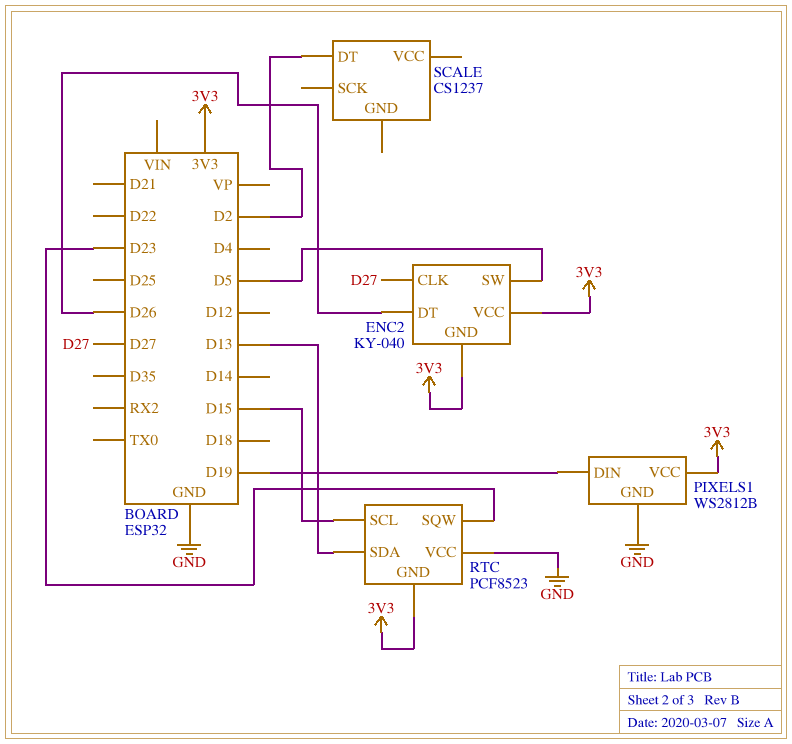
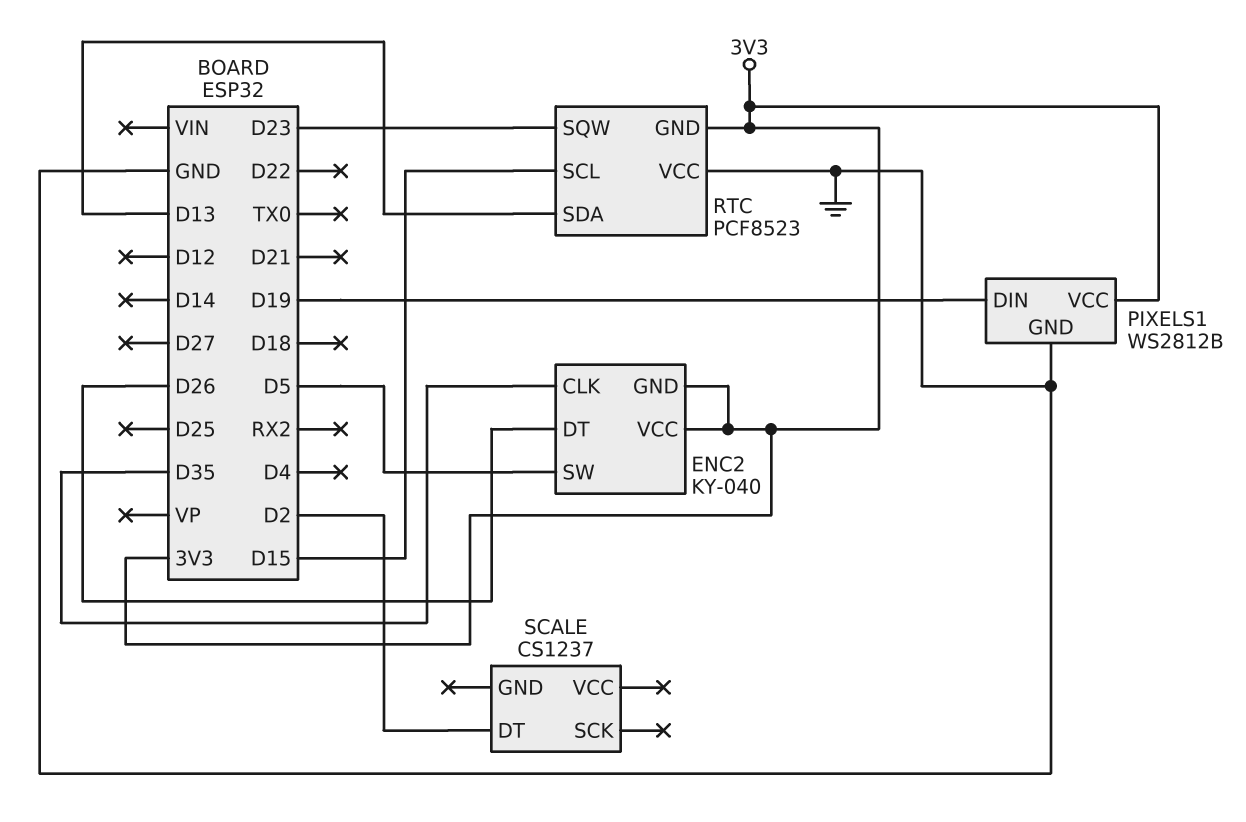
ENC2 pin CLK: D27 -> D35

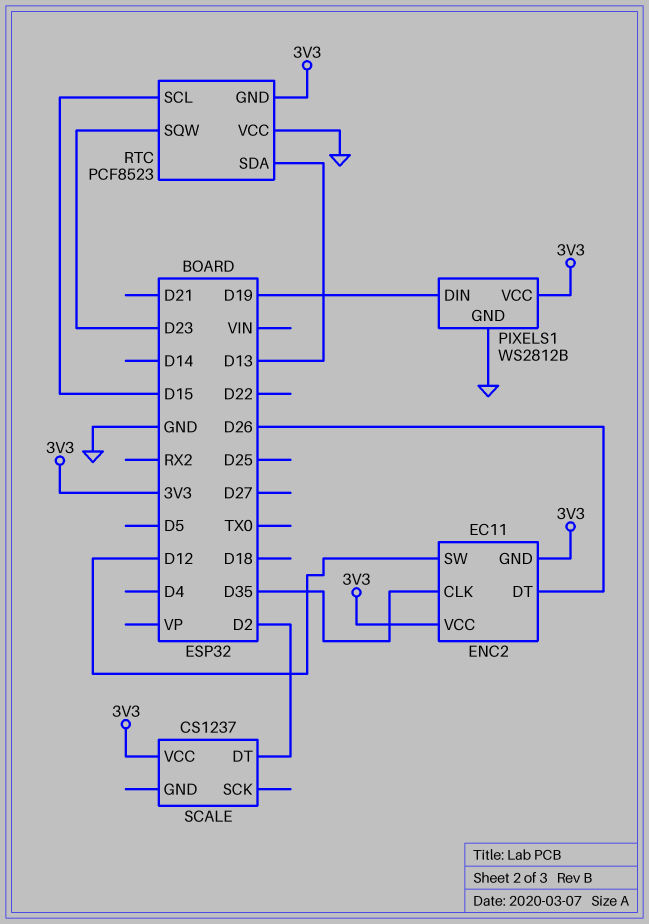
ENC2: KY-040 -> EC11
ENC2 pin SW: D5 -> D12
SCALE pin VCC: none -> 3V3

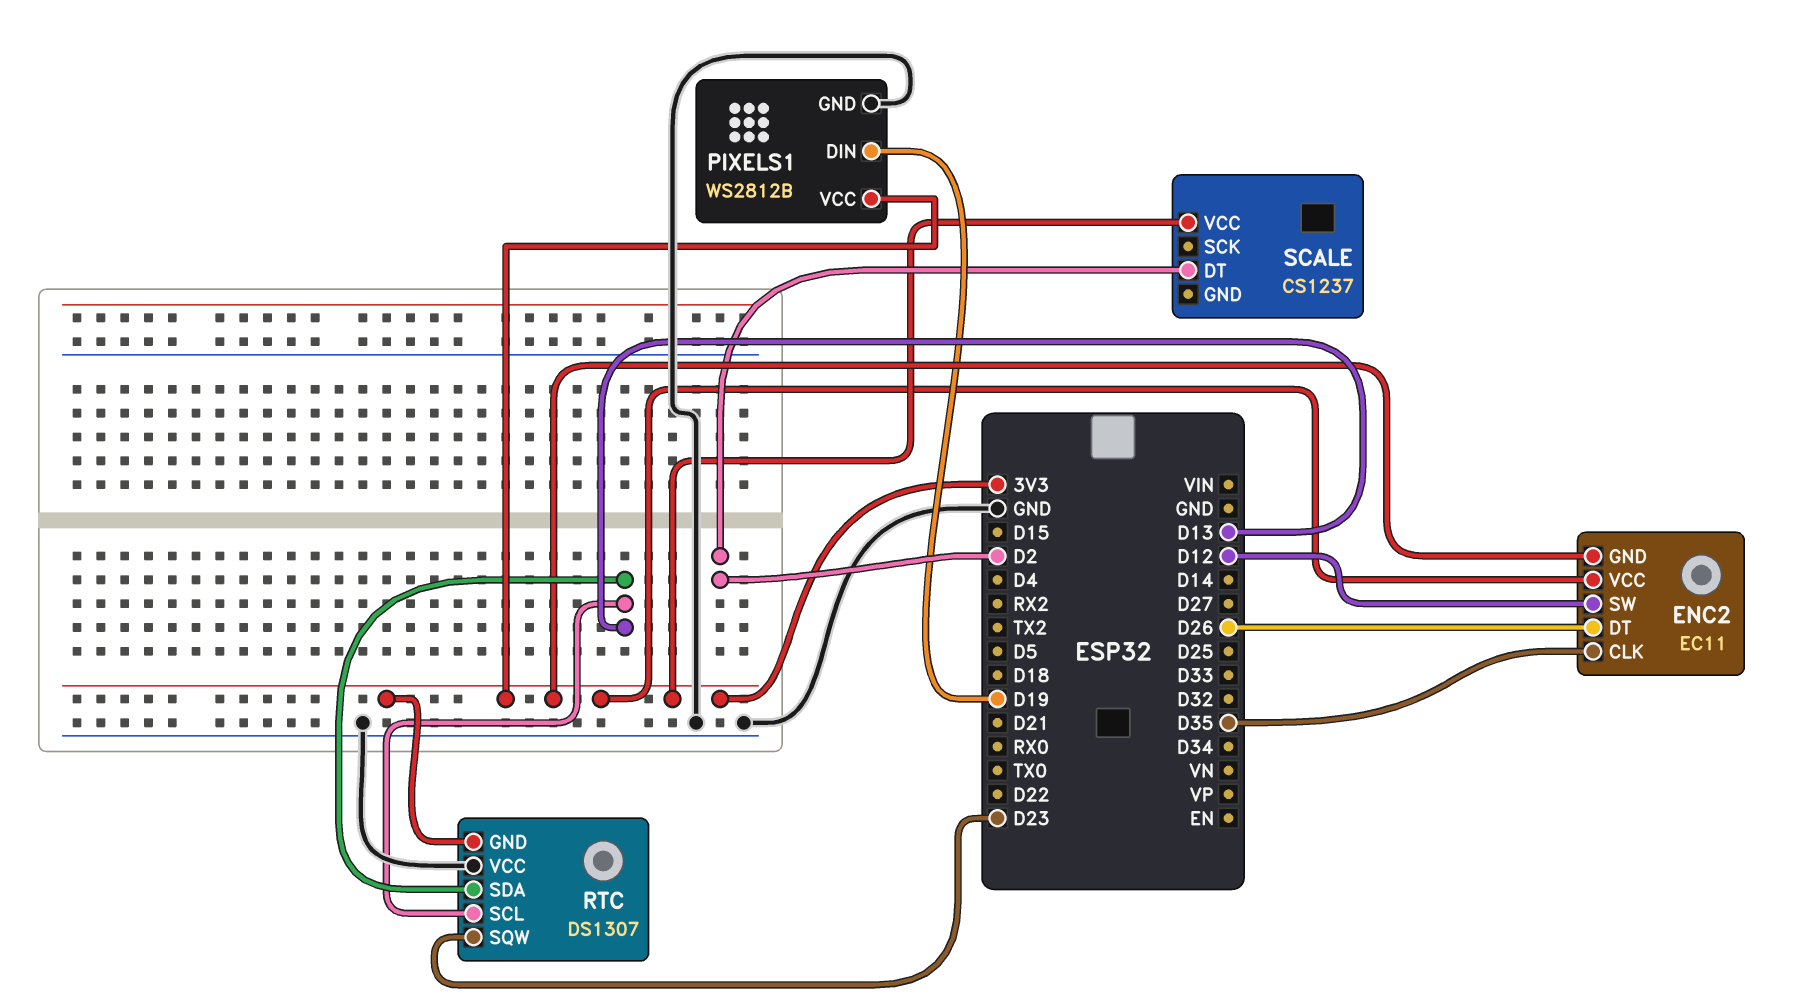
RTC: PCF8523 -> DS1307
RTC pin SCL: D15 -> D13

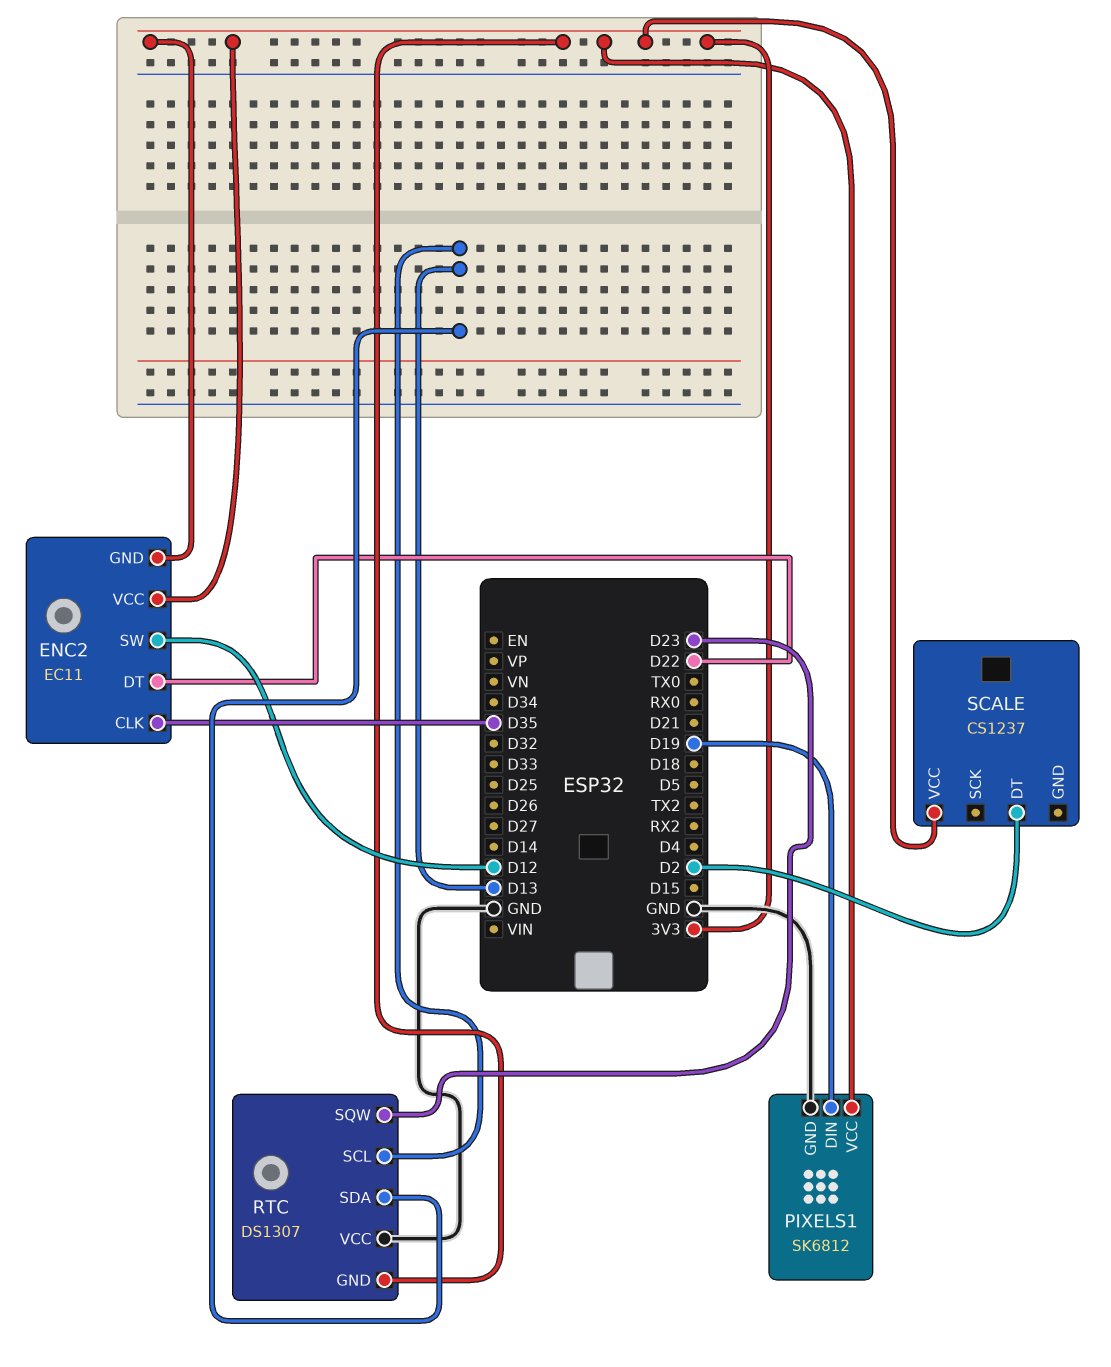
ENC2 pin DT: D26 -> D22
PIXELS1: WS2812B -> SK6812

